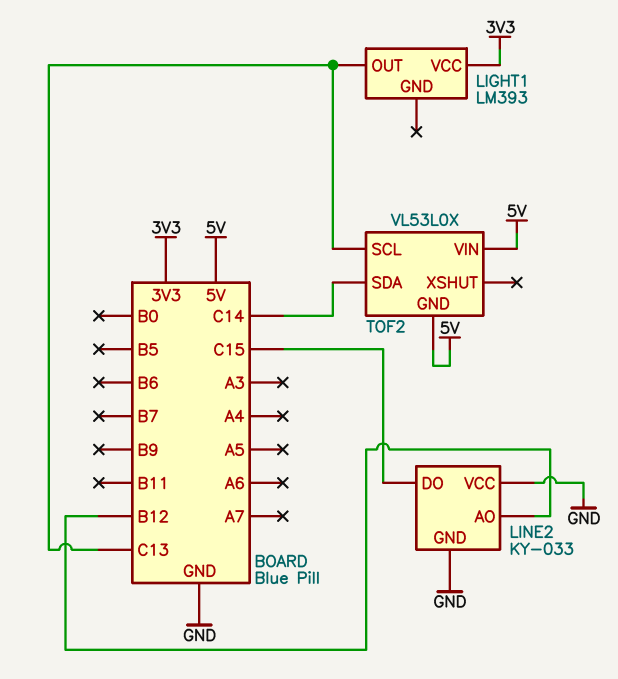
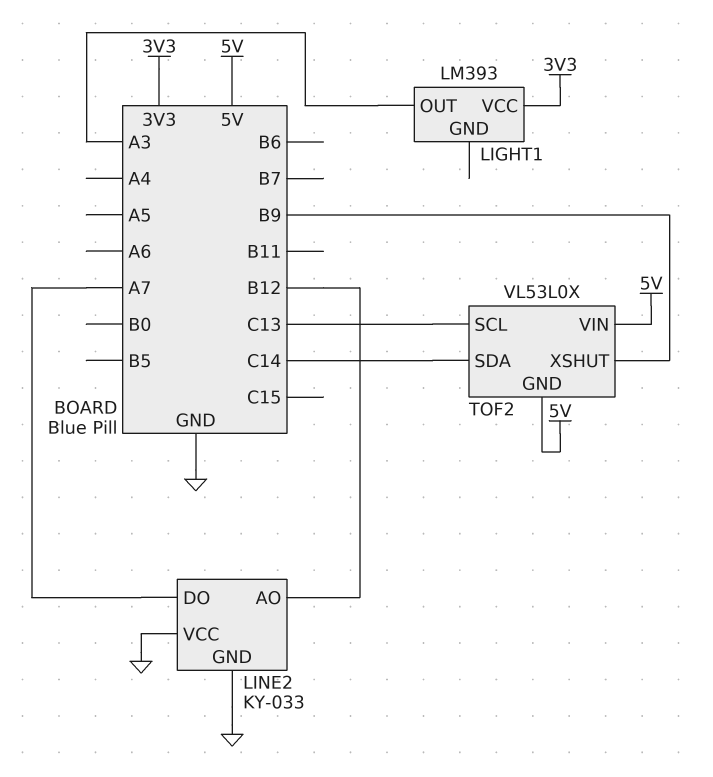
LIGHT1 pin OUT: C13 -> A3
LINE2 pin DO: C15 -> A7
TOF2 pin XSHUT: none -> B9

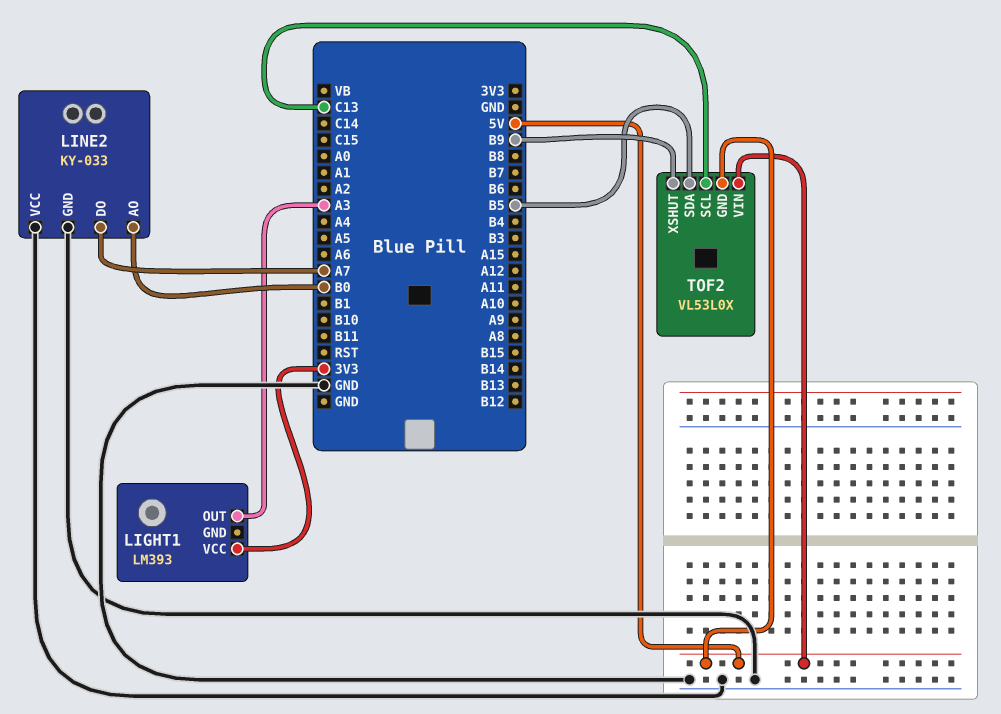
LINE2 pin AO: B12 -> B0
TOF2 pin SDA: C14 -> B5

